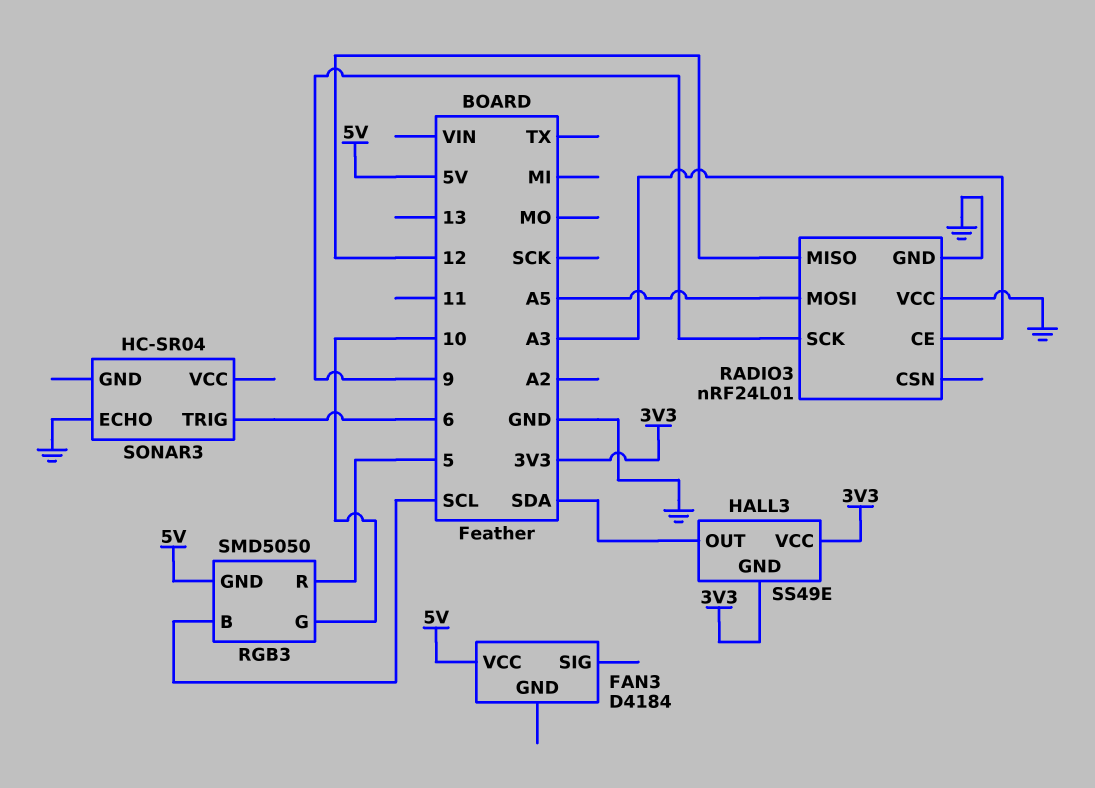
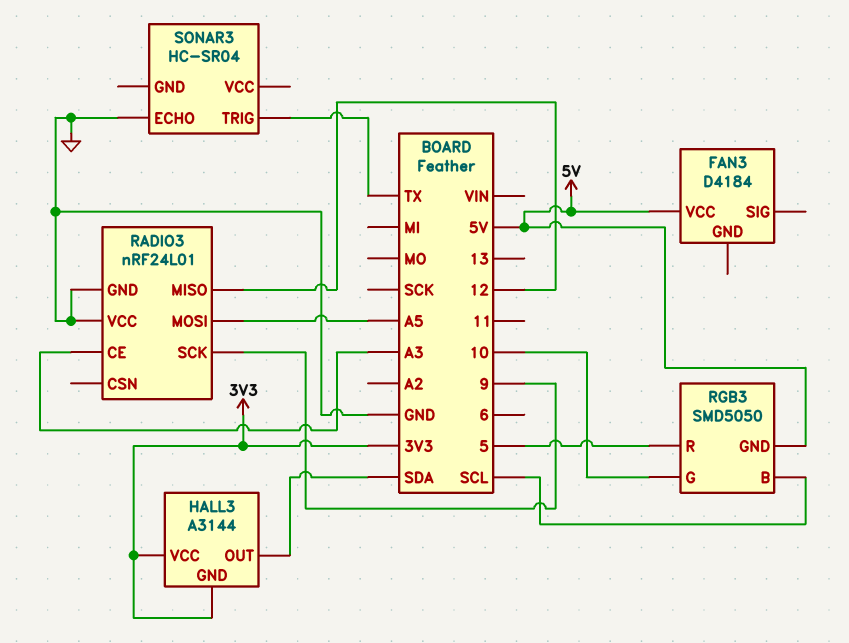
HALL3: SS49E -> A3144
SONAR3 pin TRIG: 6 -> TX

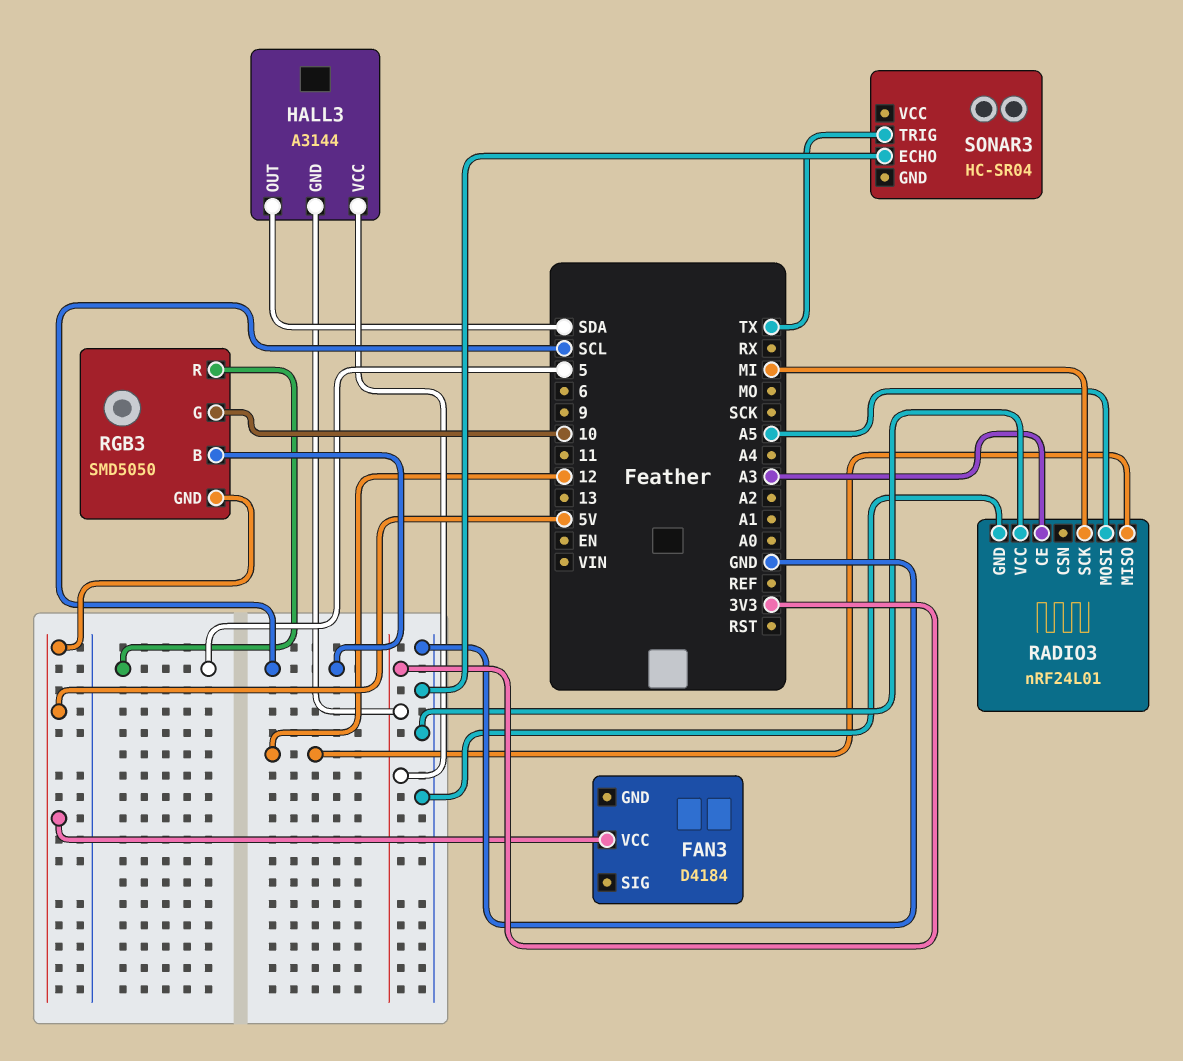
RADIO3 pin SCK: 9 -> MI

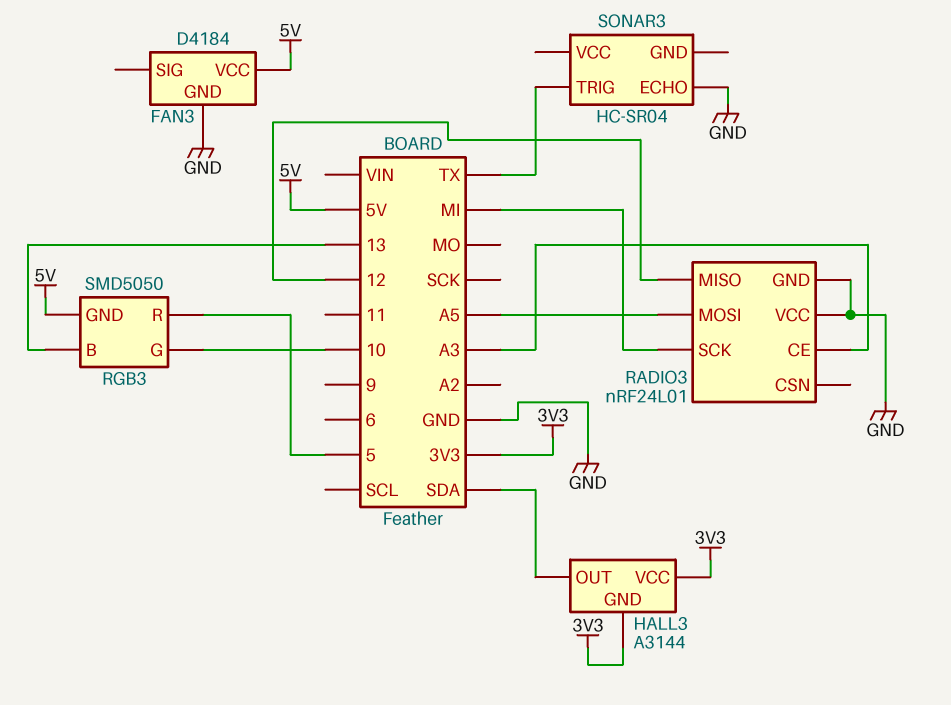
FAN3 pin GND: none -> GND
RGB3 pin B: SCL -> 13

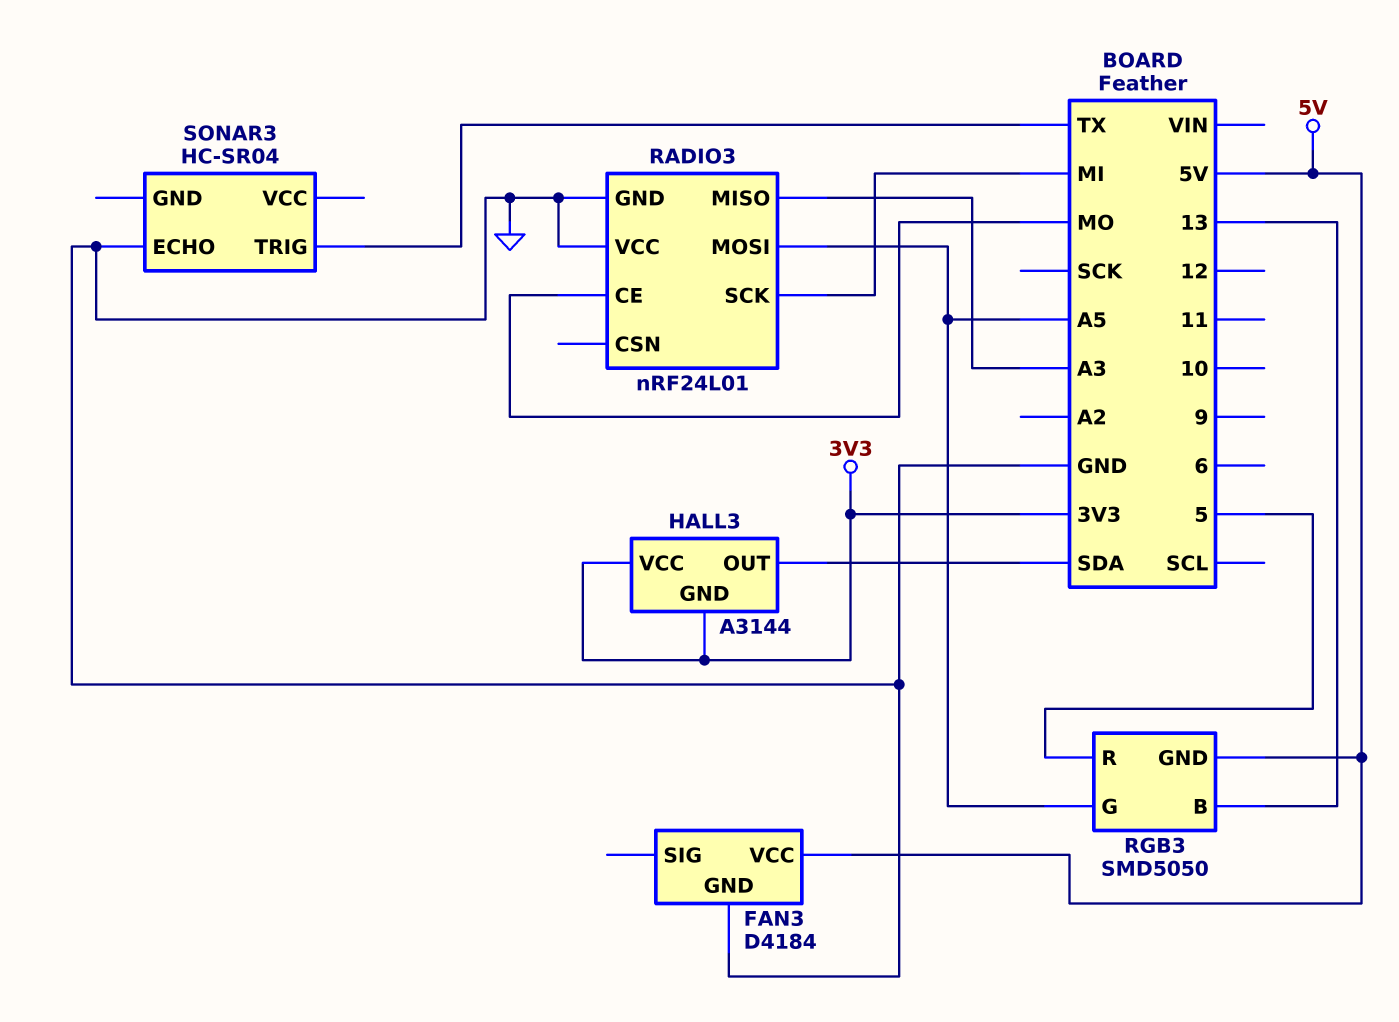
RADIO3 pin CE: A3 -> MO
RADIO3 pin MISO: 12 -> A3
RGB3 pin G: 10 -> A5

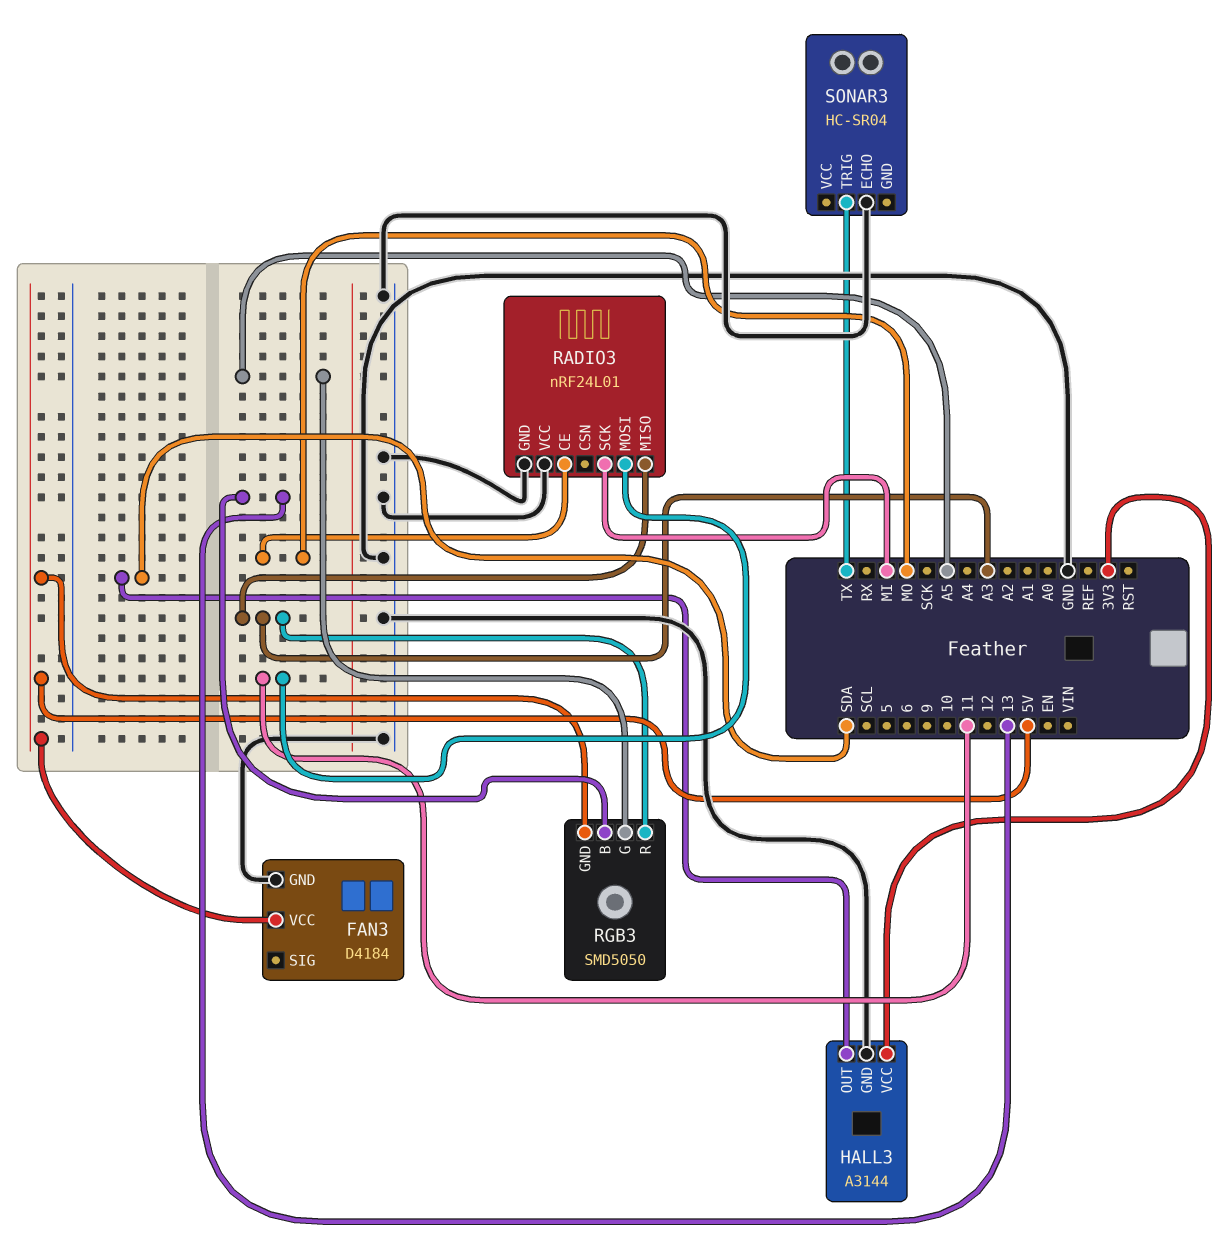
HALL3 pin GND: 3V3 -> GND
RADIO3 pin MOSI: A5 -> 11
RGB3 pin R: 5 -> A3

